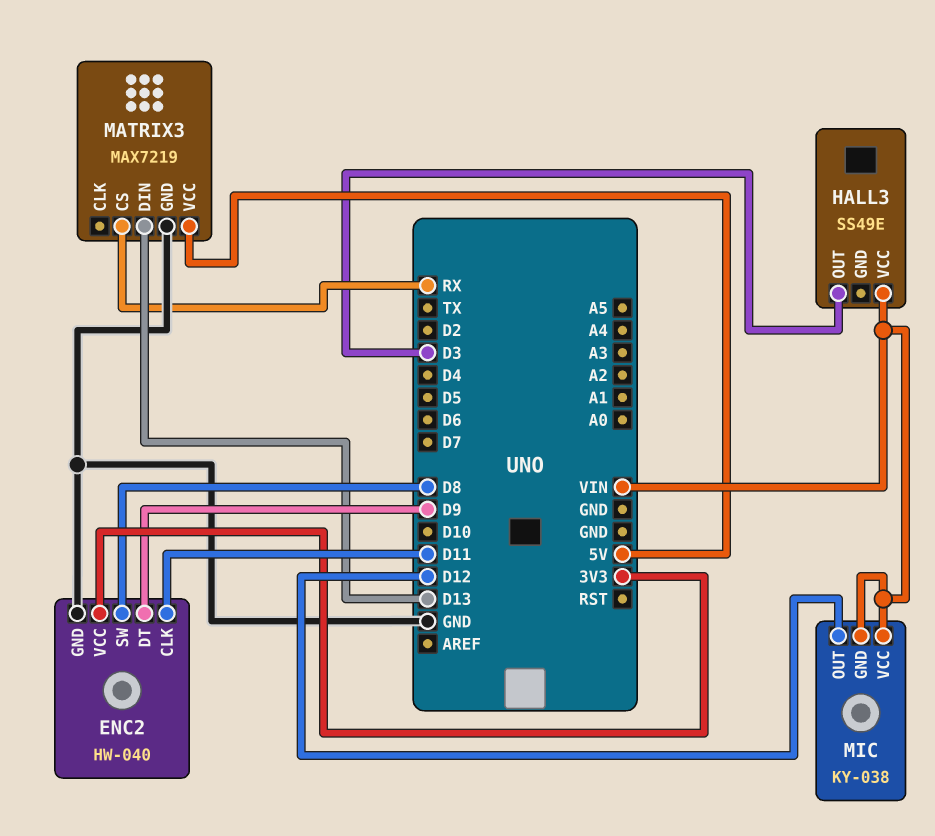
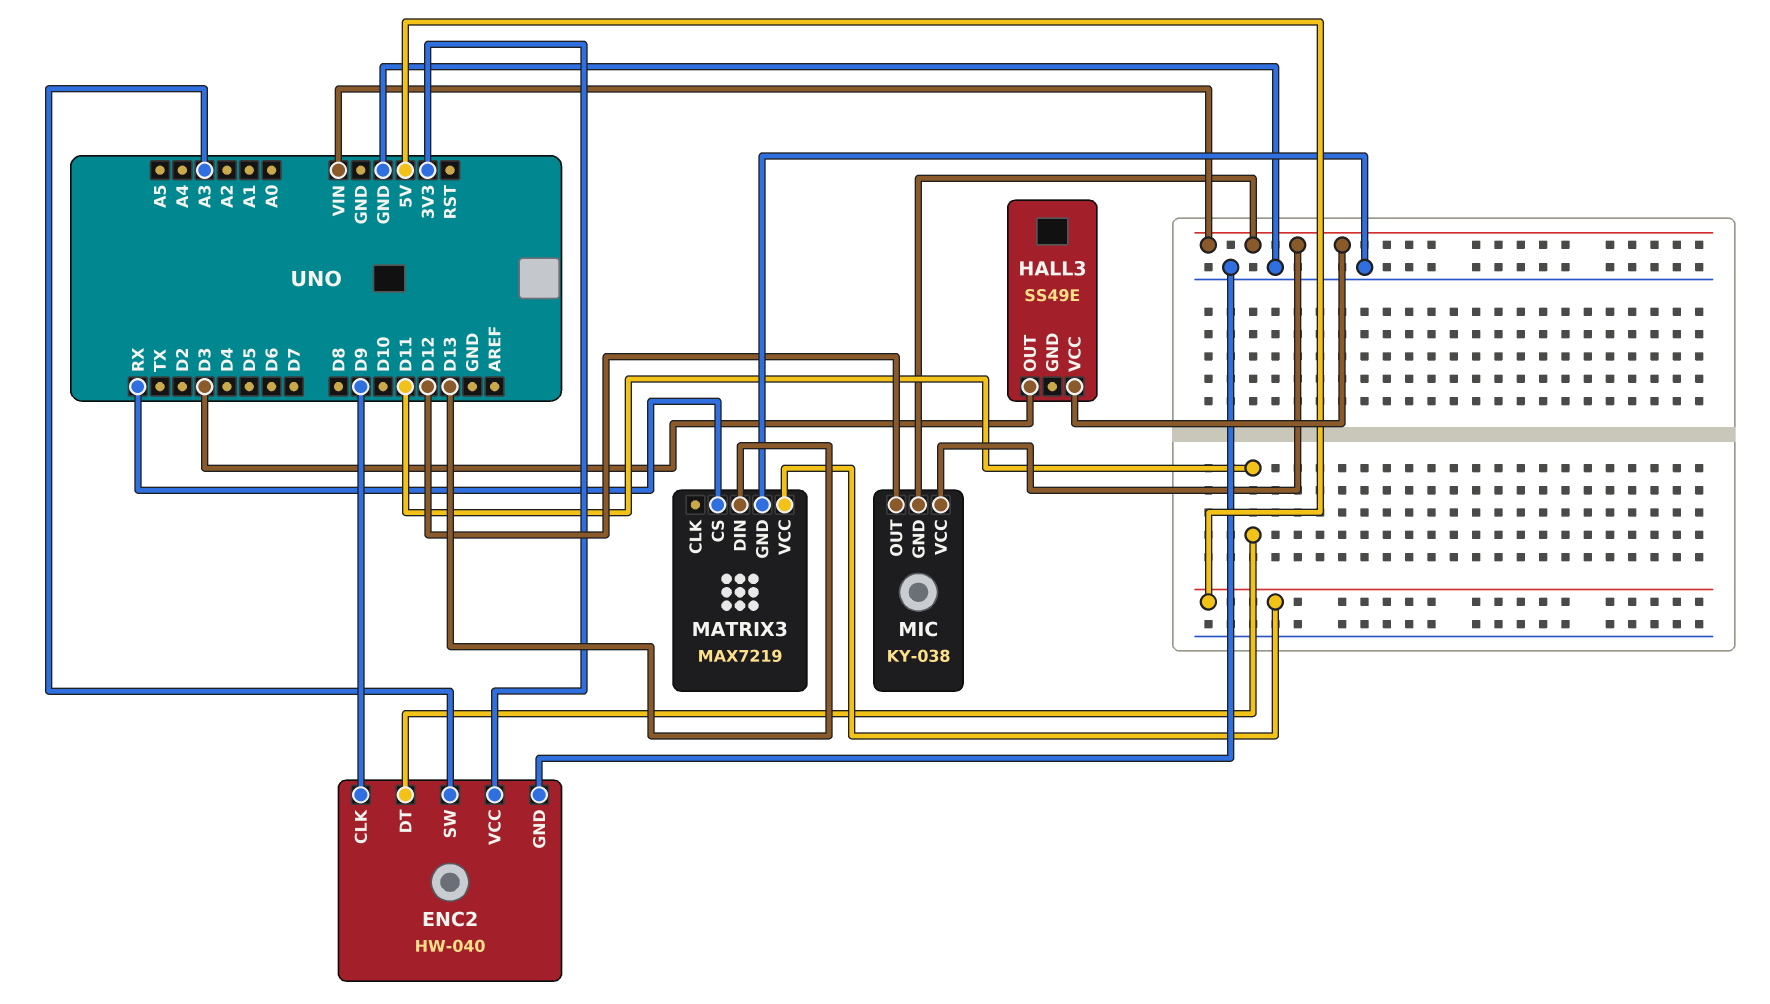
ENC2 pin CLK: D11 -> D9
ENC2 pin DT: D9 -> D11
ENC2 pin SW: D8 -> A3

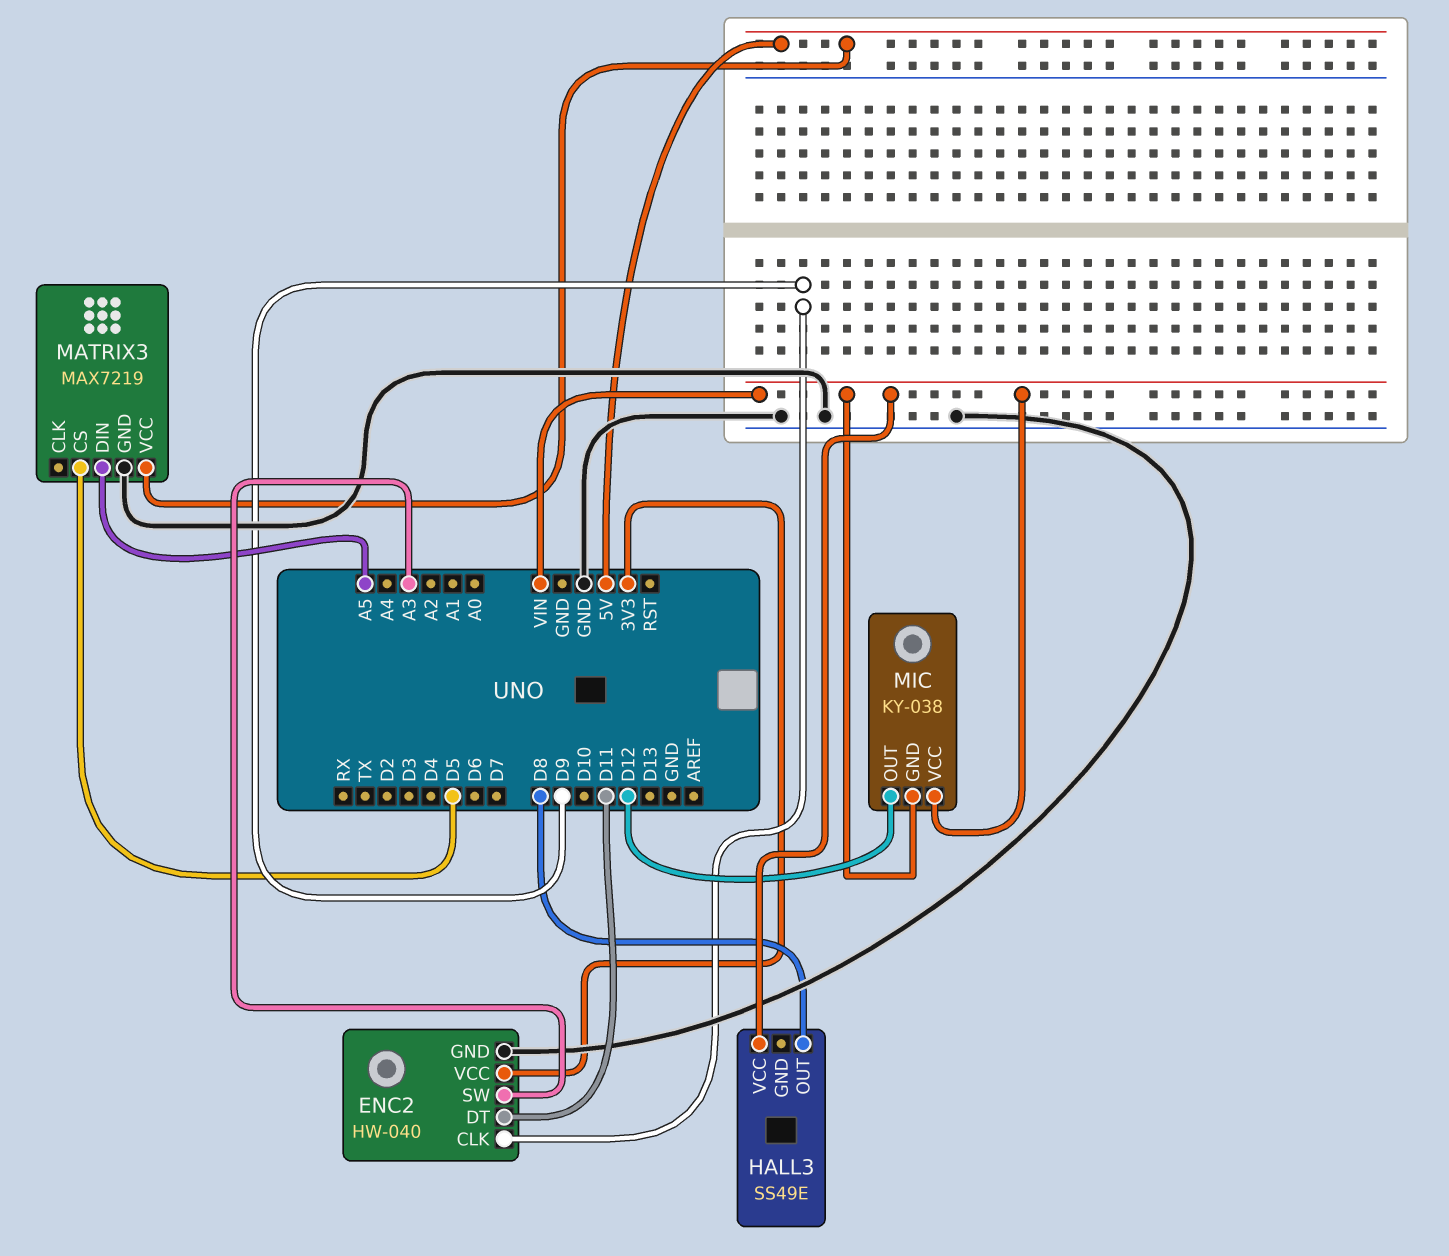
HALL3 pin OUT: D3 -> D8
MATRIX3 pin CS: RX -> D5
MATRIX3 pin DIN: D13 -> A5

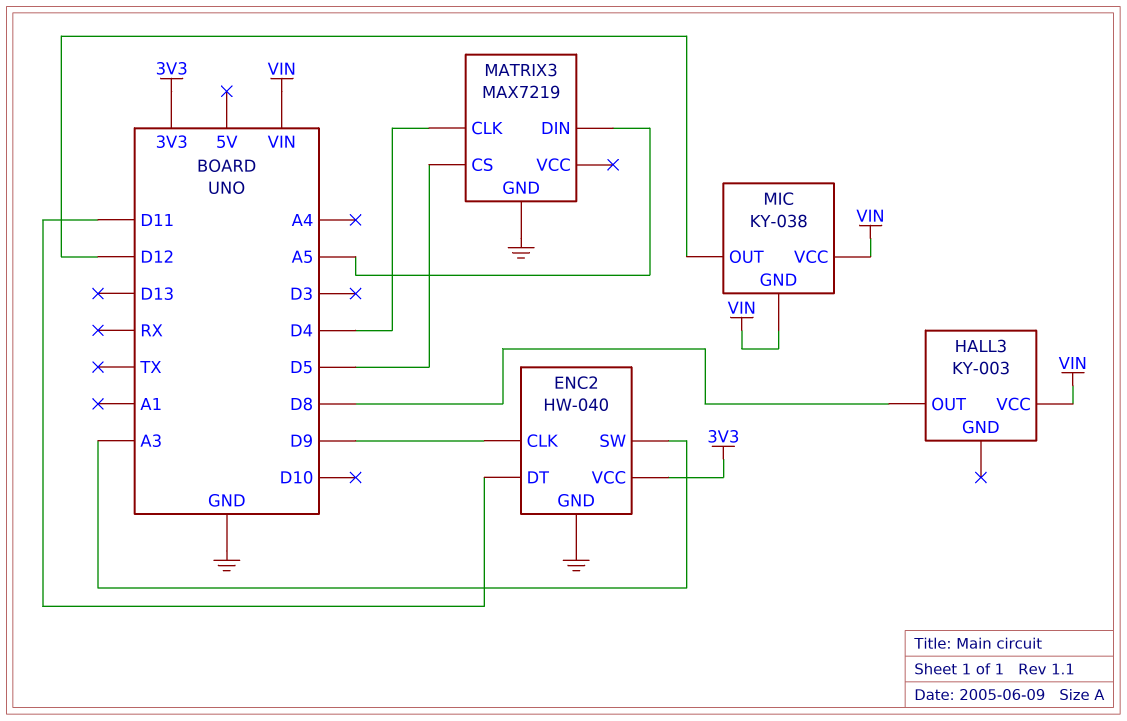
HALL3: SS49E -> KY-003
MATRIX3 pin CLK: none -> D4
MATRIX3 pin VCC: 5V -> none

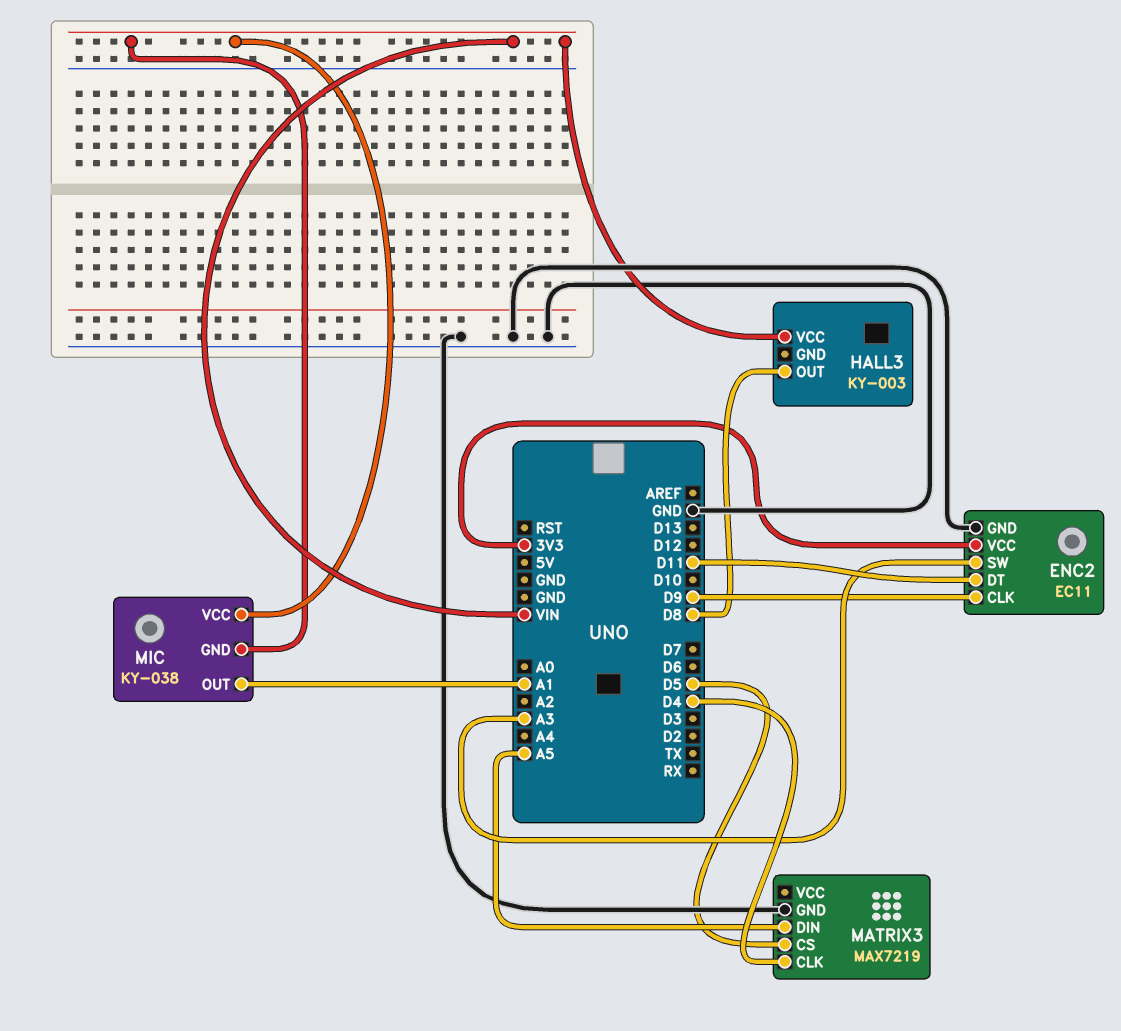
ENC2: HW-040 -> EC11
MIC pin OUT: D12 -> A1

